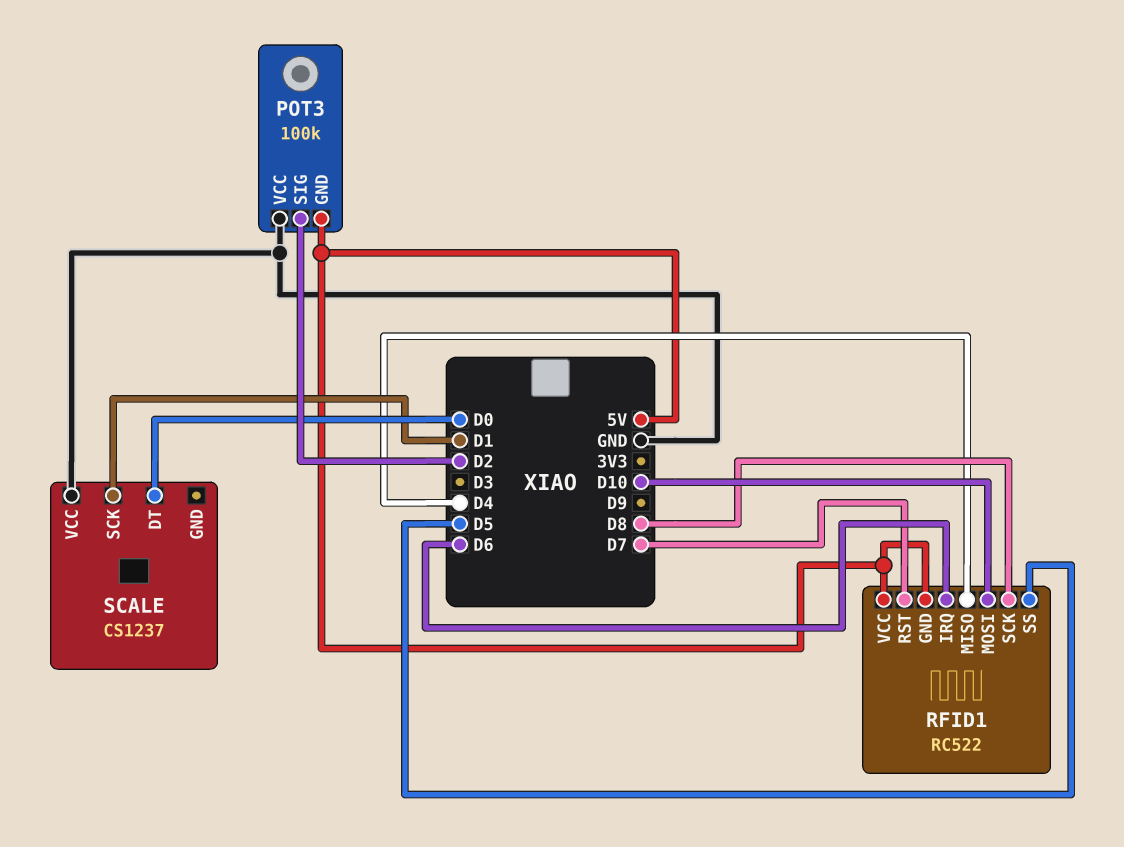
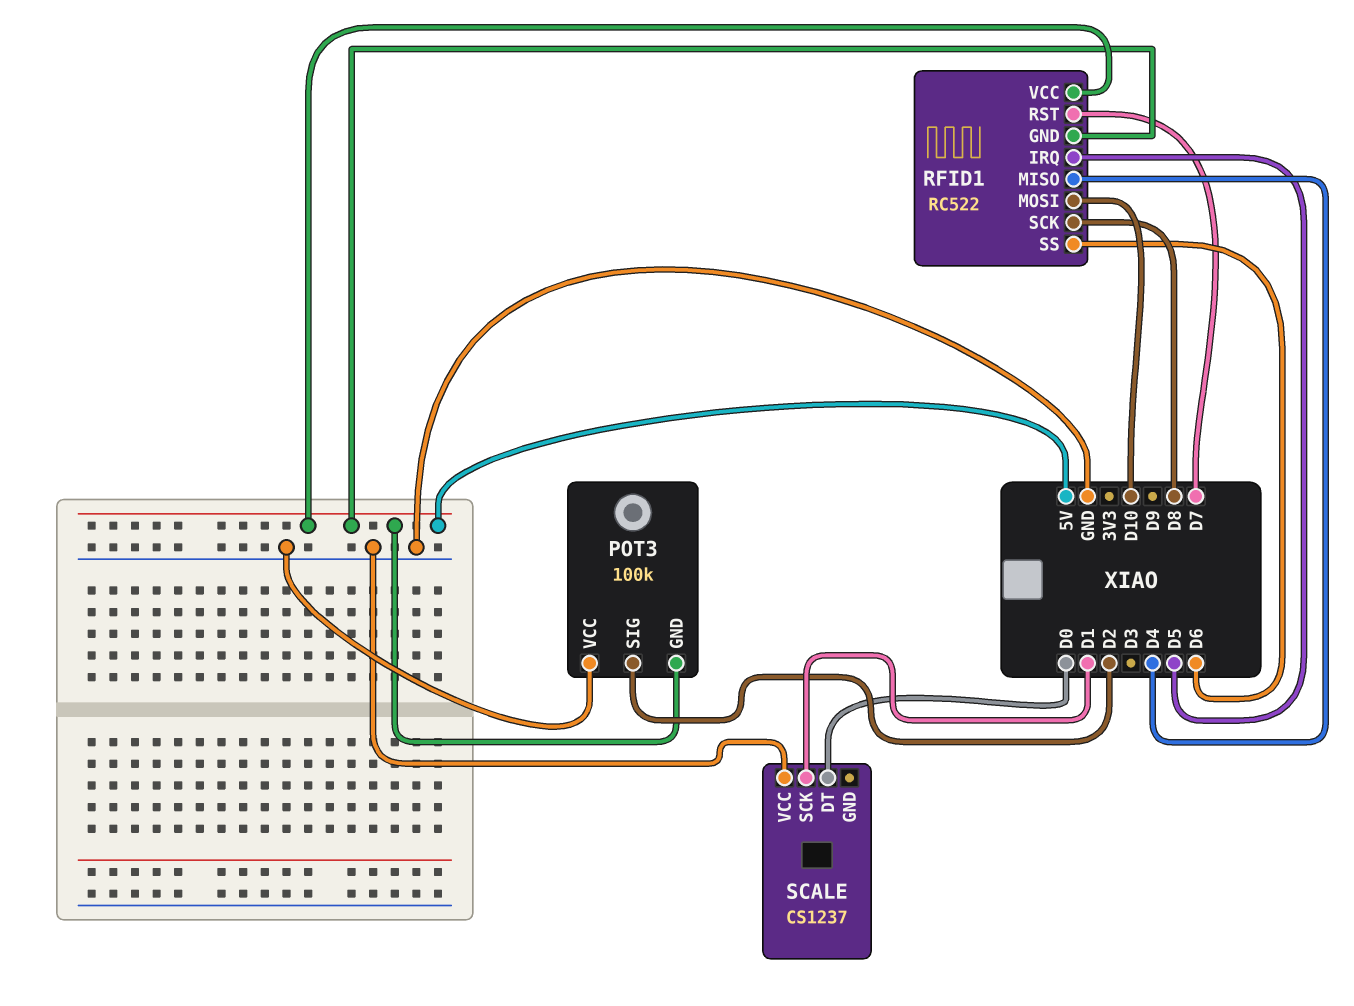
RFID1 pin IRQ: D6 -> D5
RFID1 pin SS: D5 -> D6

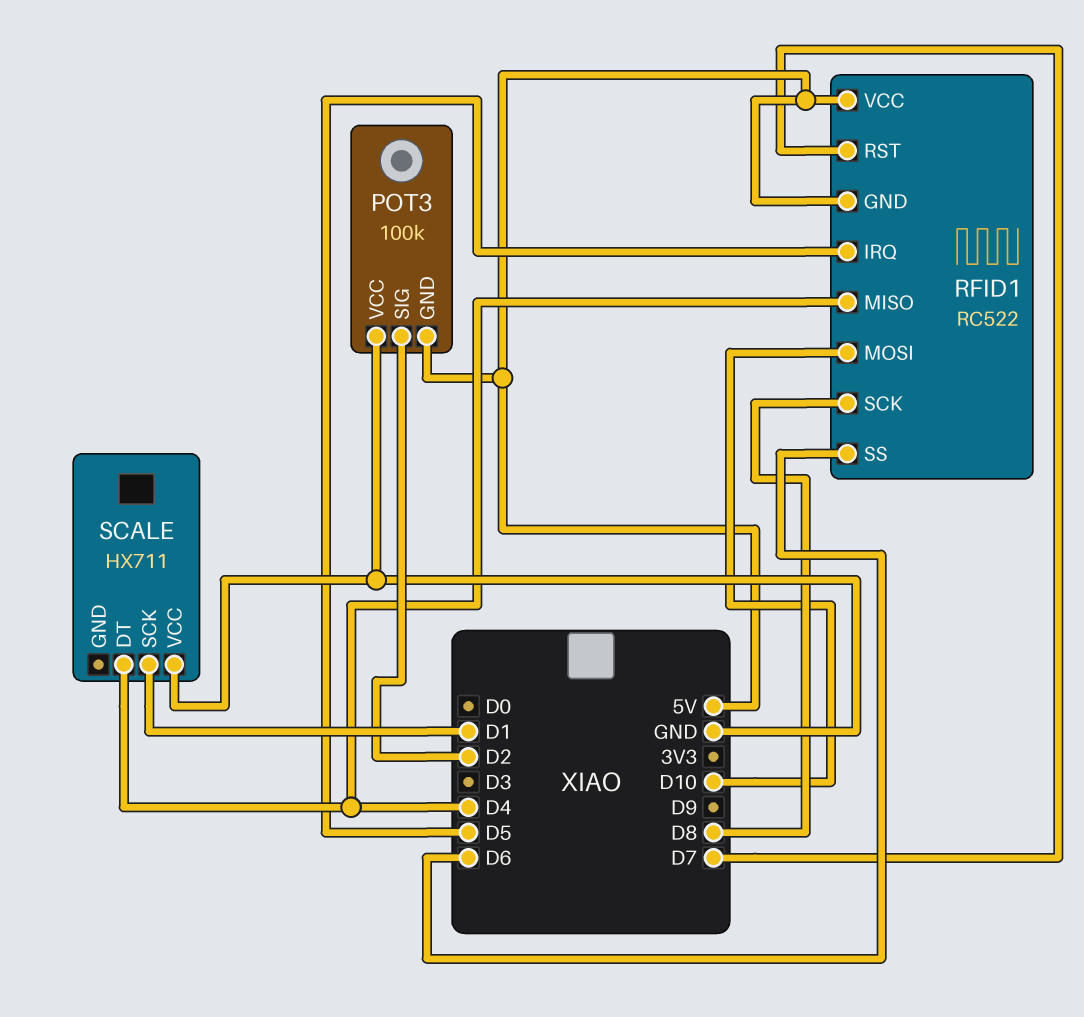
SCALE: CS1237 -> HX711
SCALE pin DT: D0 -> D4

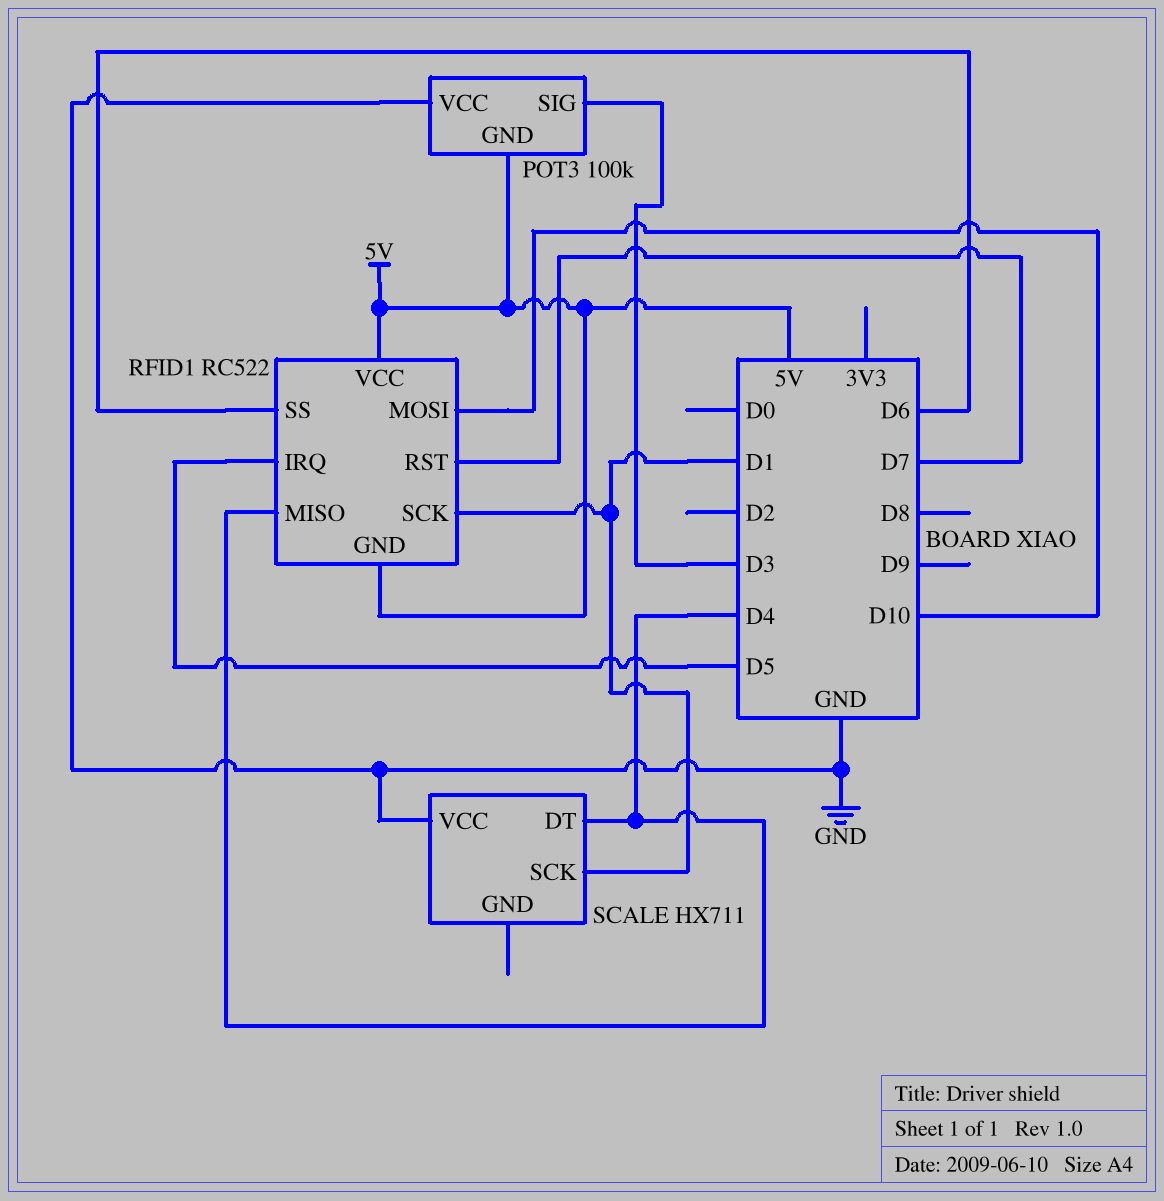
POT3 pin SIG: D2 -> D3
RFID1 pin SCK: D8 -> D1

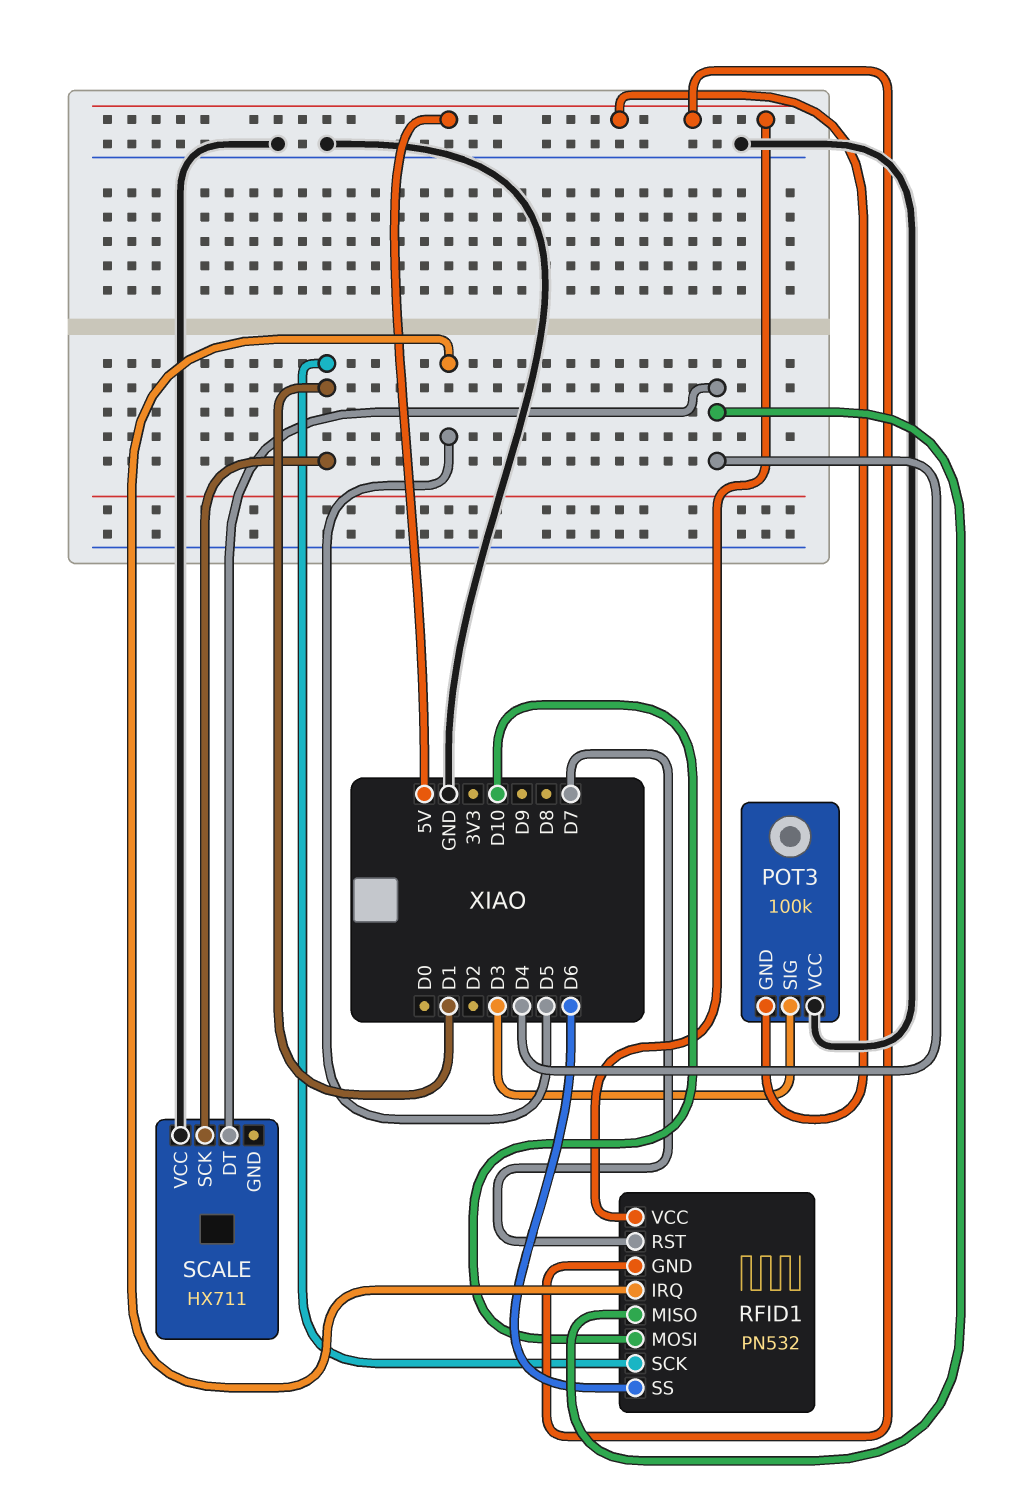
RFID1: RC522 -> PN532

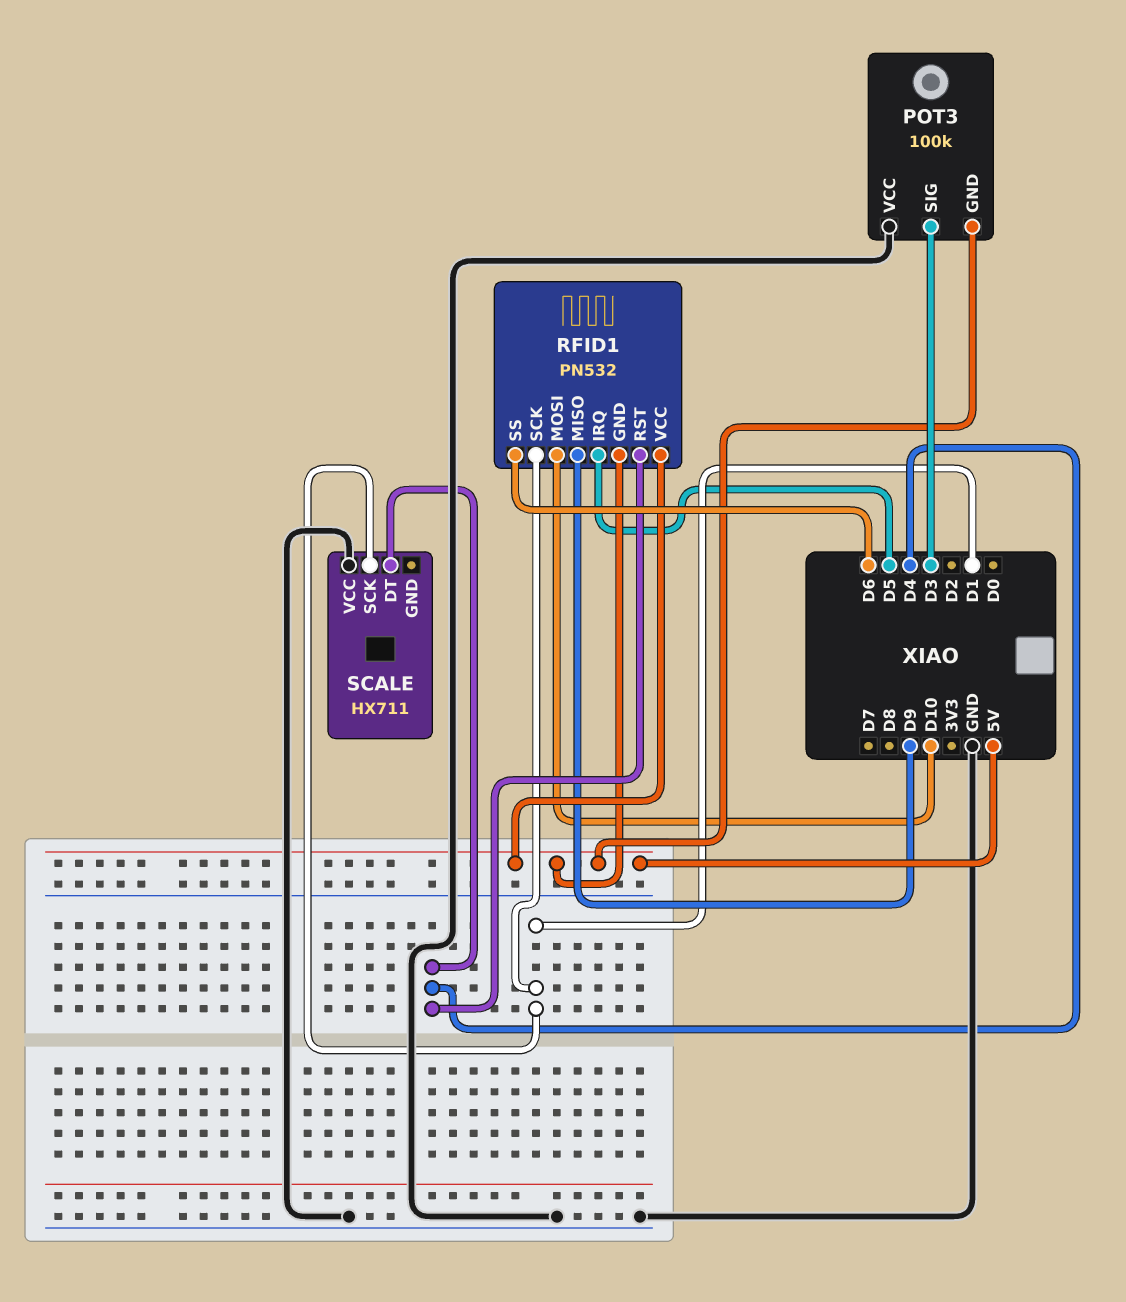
RFID1 pin MISO: D4 -> D9
RFID1 pin RST: D7 -> D4

